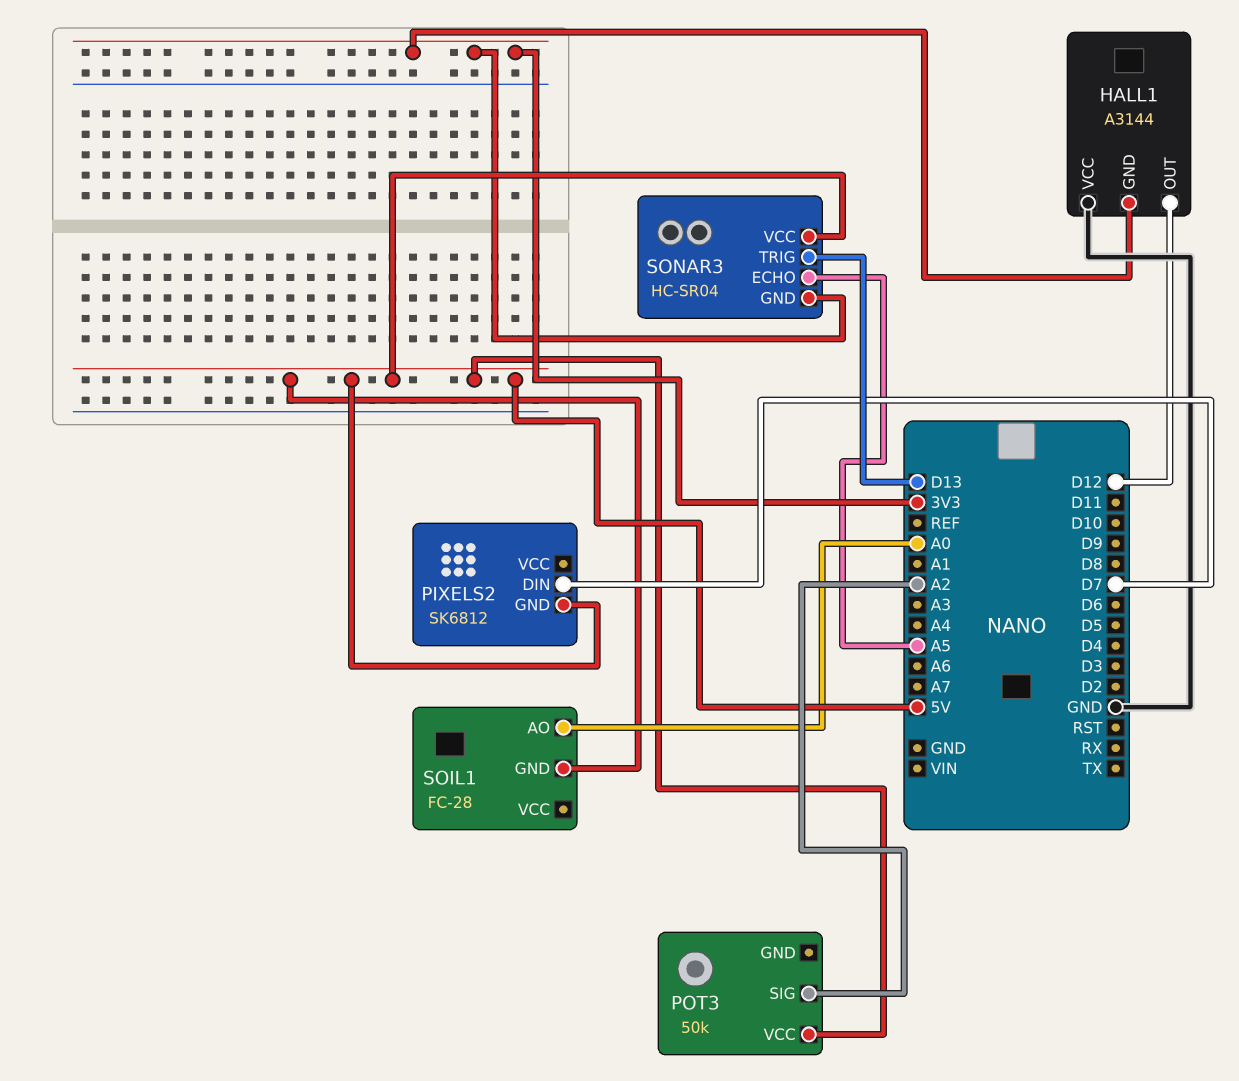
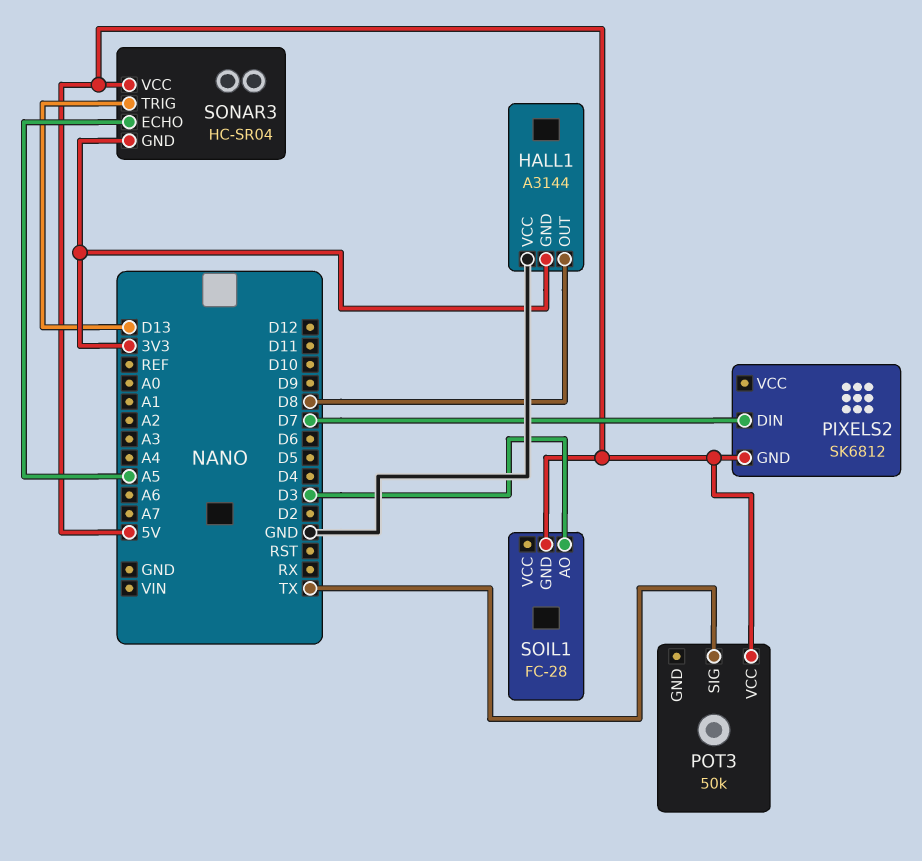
HALL1 pin OUT: D12 -> D8
POT3 pin SIG: A2 -> TX
SOIL1 pin AO: A0 -> D3

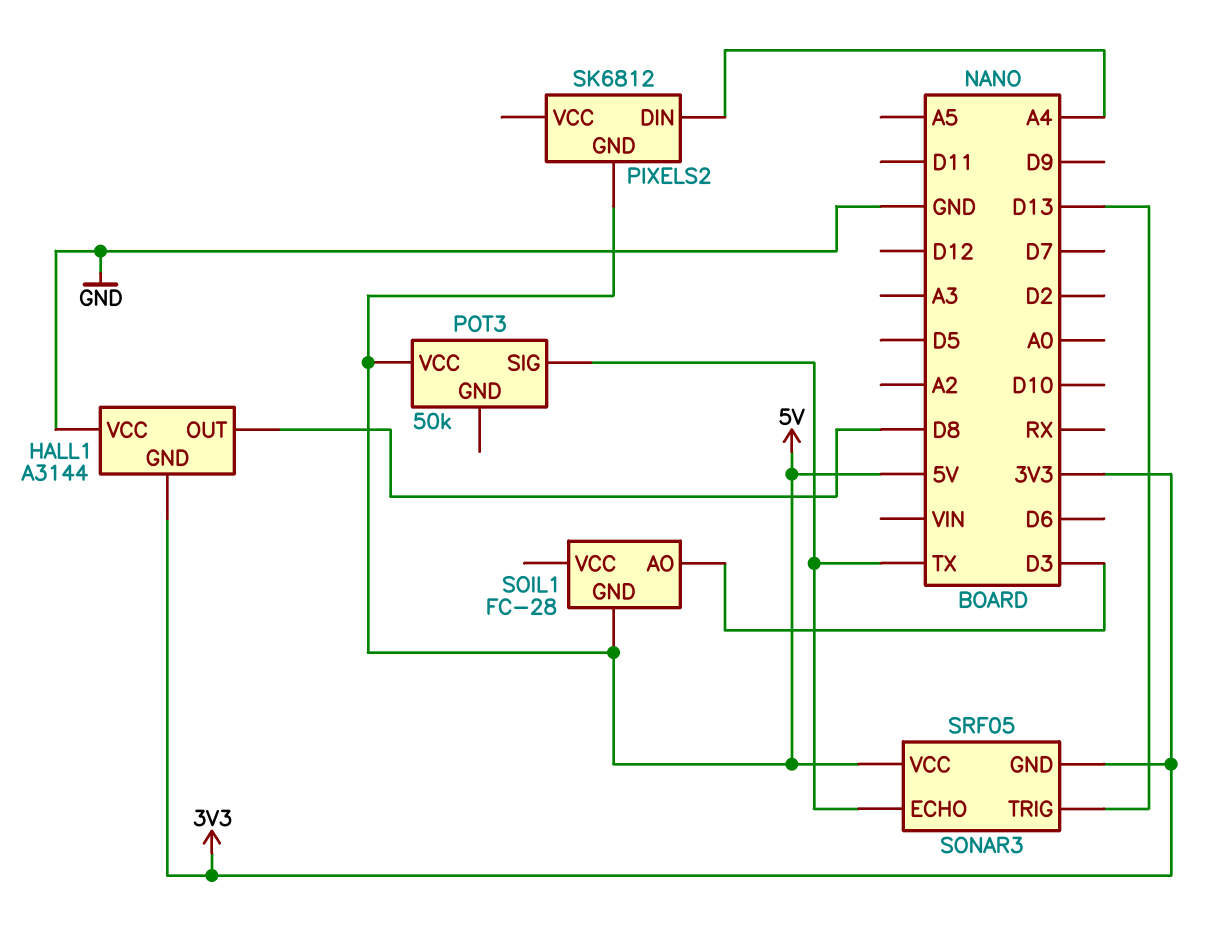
PIXELS2 pin DIN: D7 -> A4
SONAR3: HC-SR04 -> SRF05
SONAR3 pin ECHO: A5 -> TX

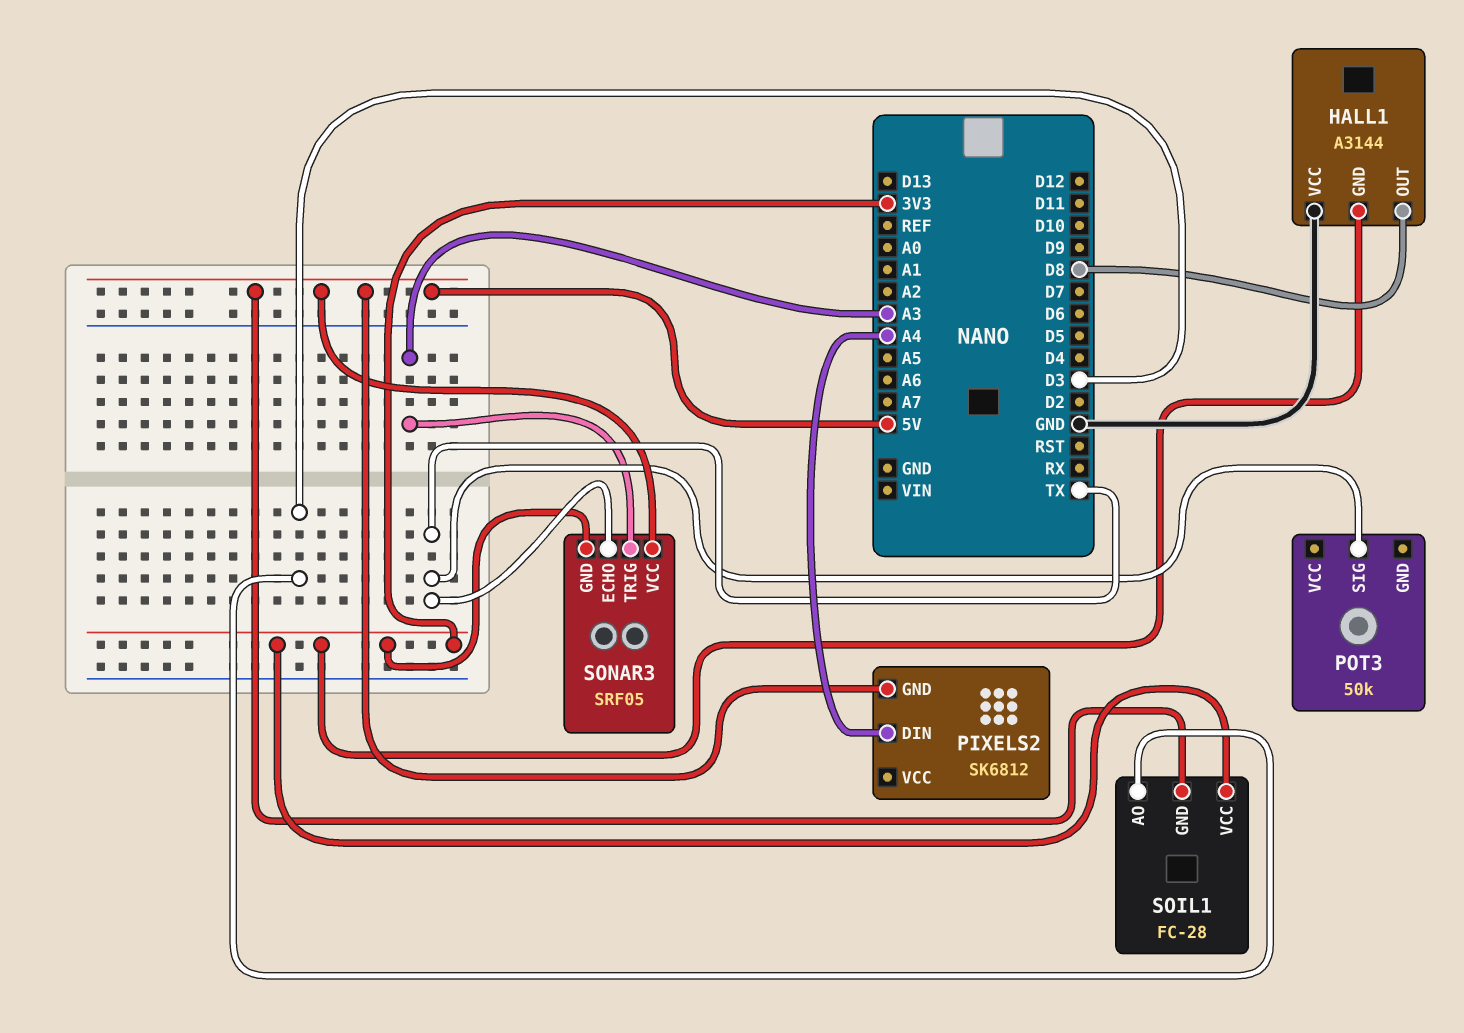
POT3 pin VCC: 5V -> none
SOIL1 pin VCC: none -> 3V3
SONAR3 pin TRIG: D13 -> A3

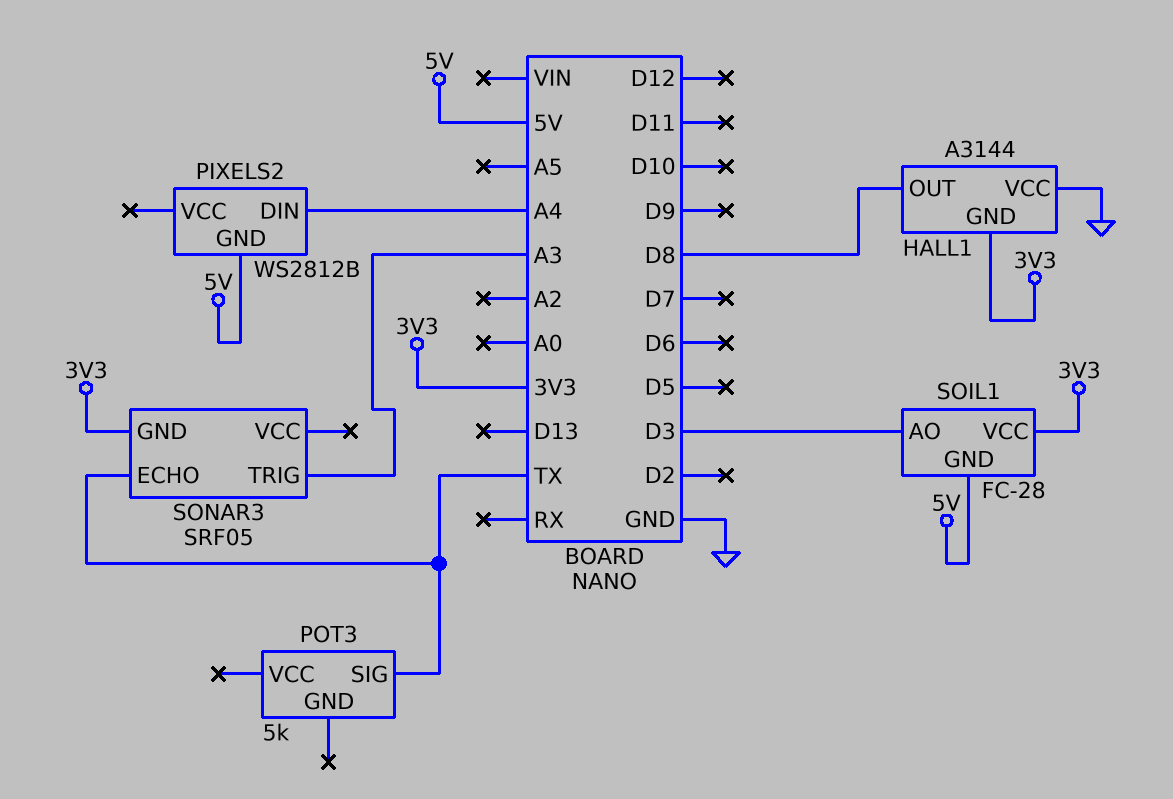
PIXELS2: SK6812 -> WS2812B
POT3: 50k -> 5k
SONAR3 pin VCC: 5V -> none

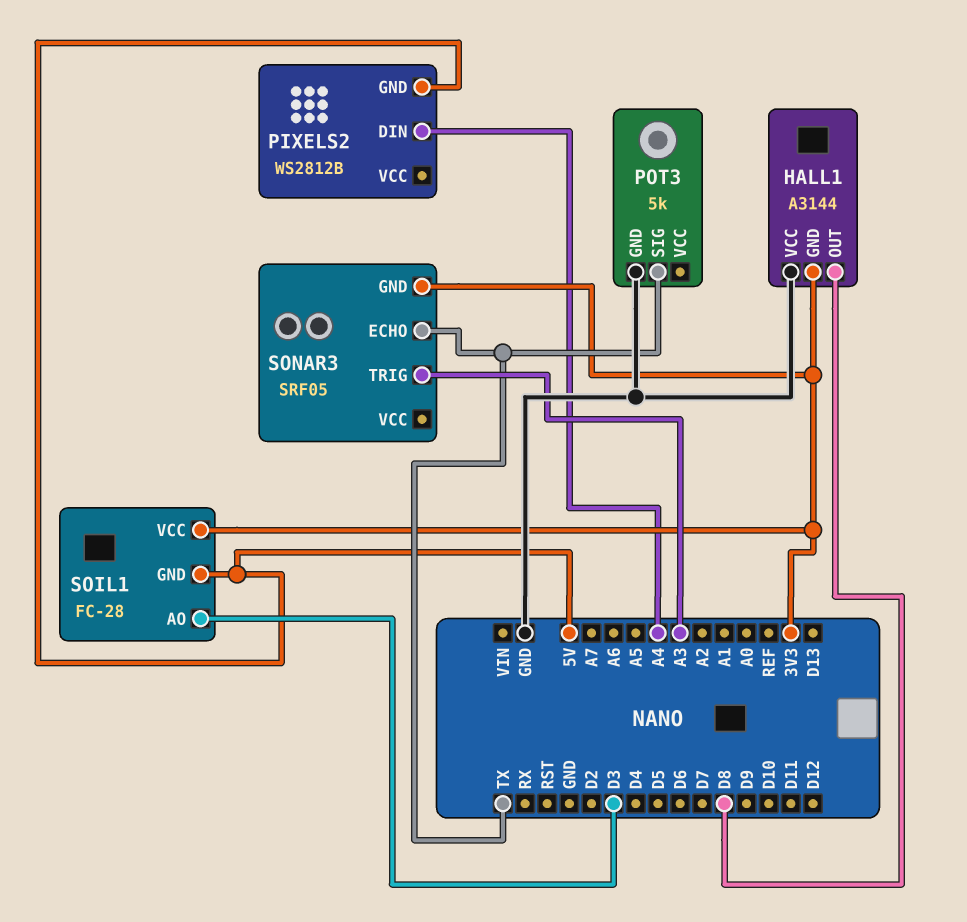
POT3 pin GND: none -> GND

